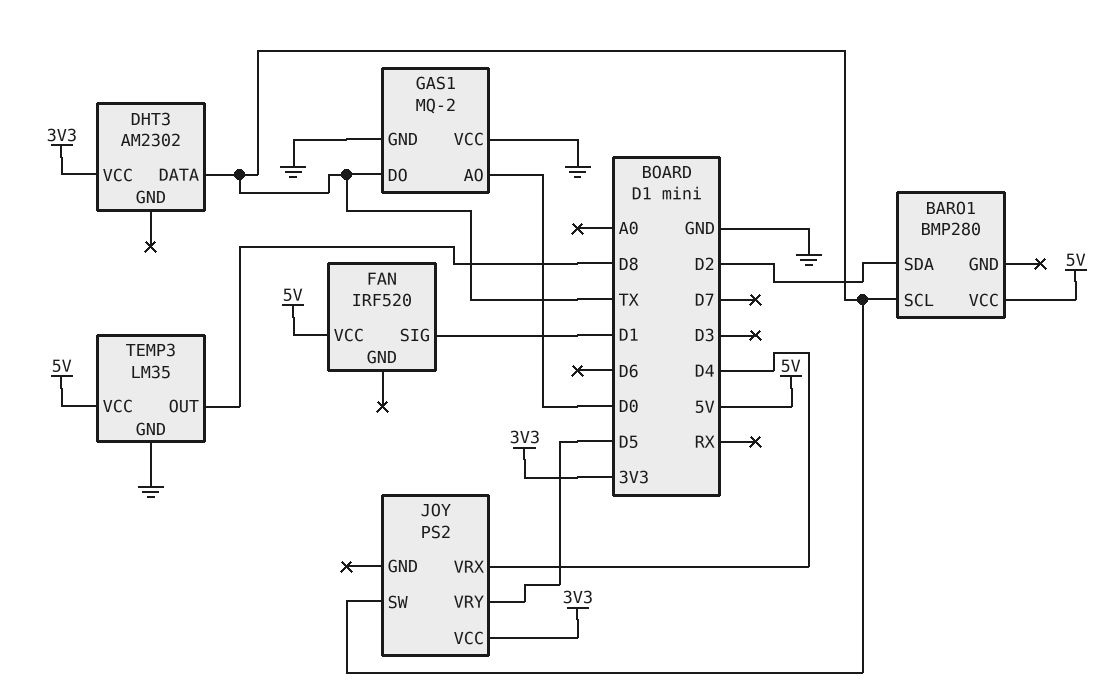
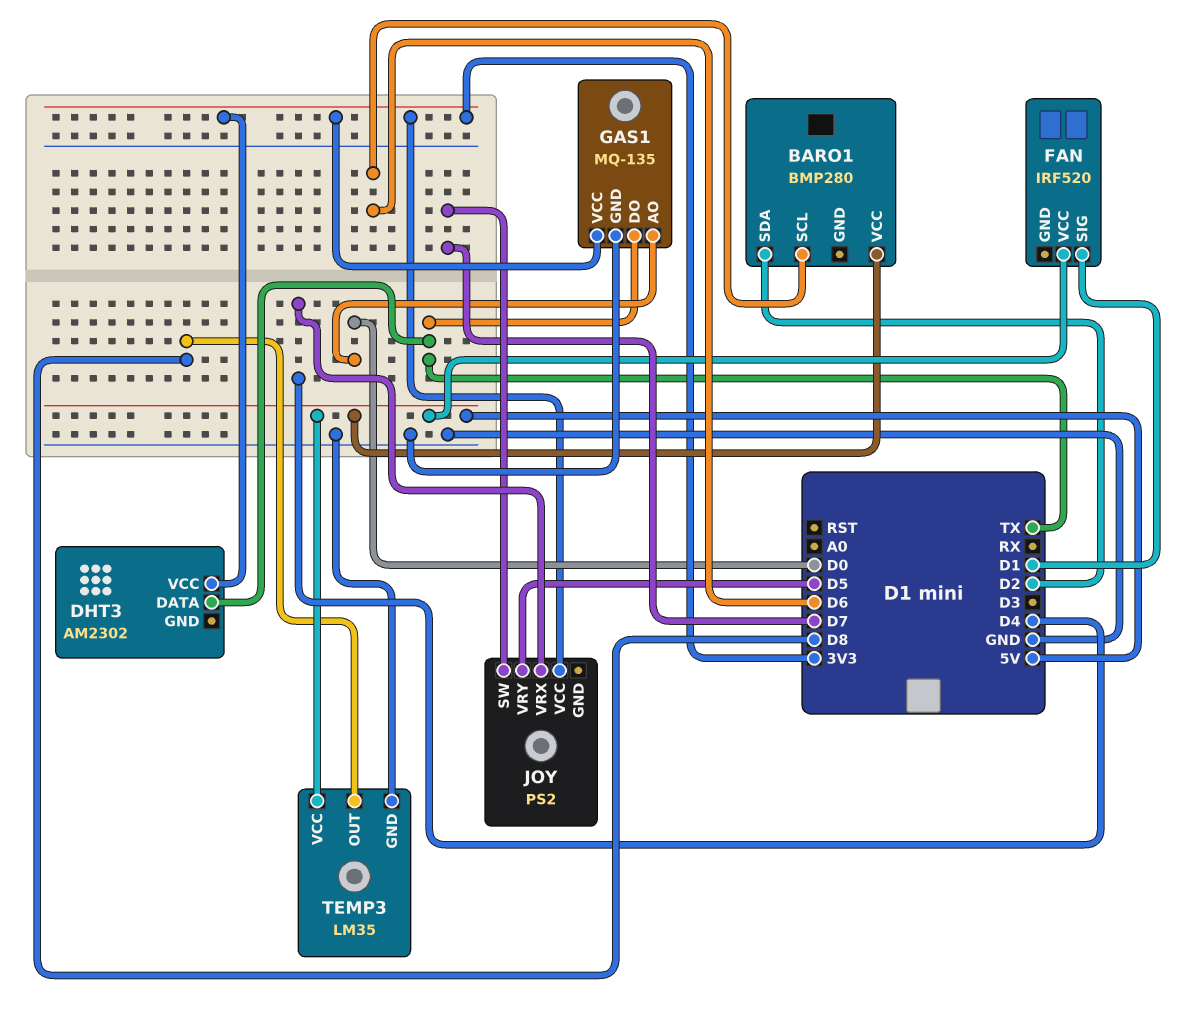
BARO1 pin SCL: TX -> D6
GAS1: MQ-2 -> MQ-135
GAS1 pin VCC: GND -> 3V3
JOY pin SW: TX -> D7

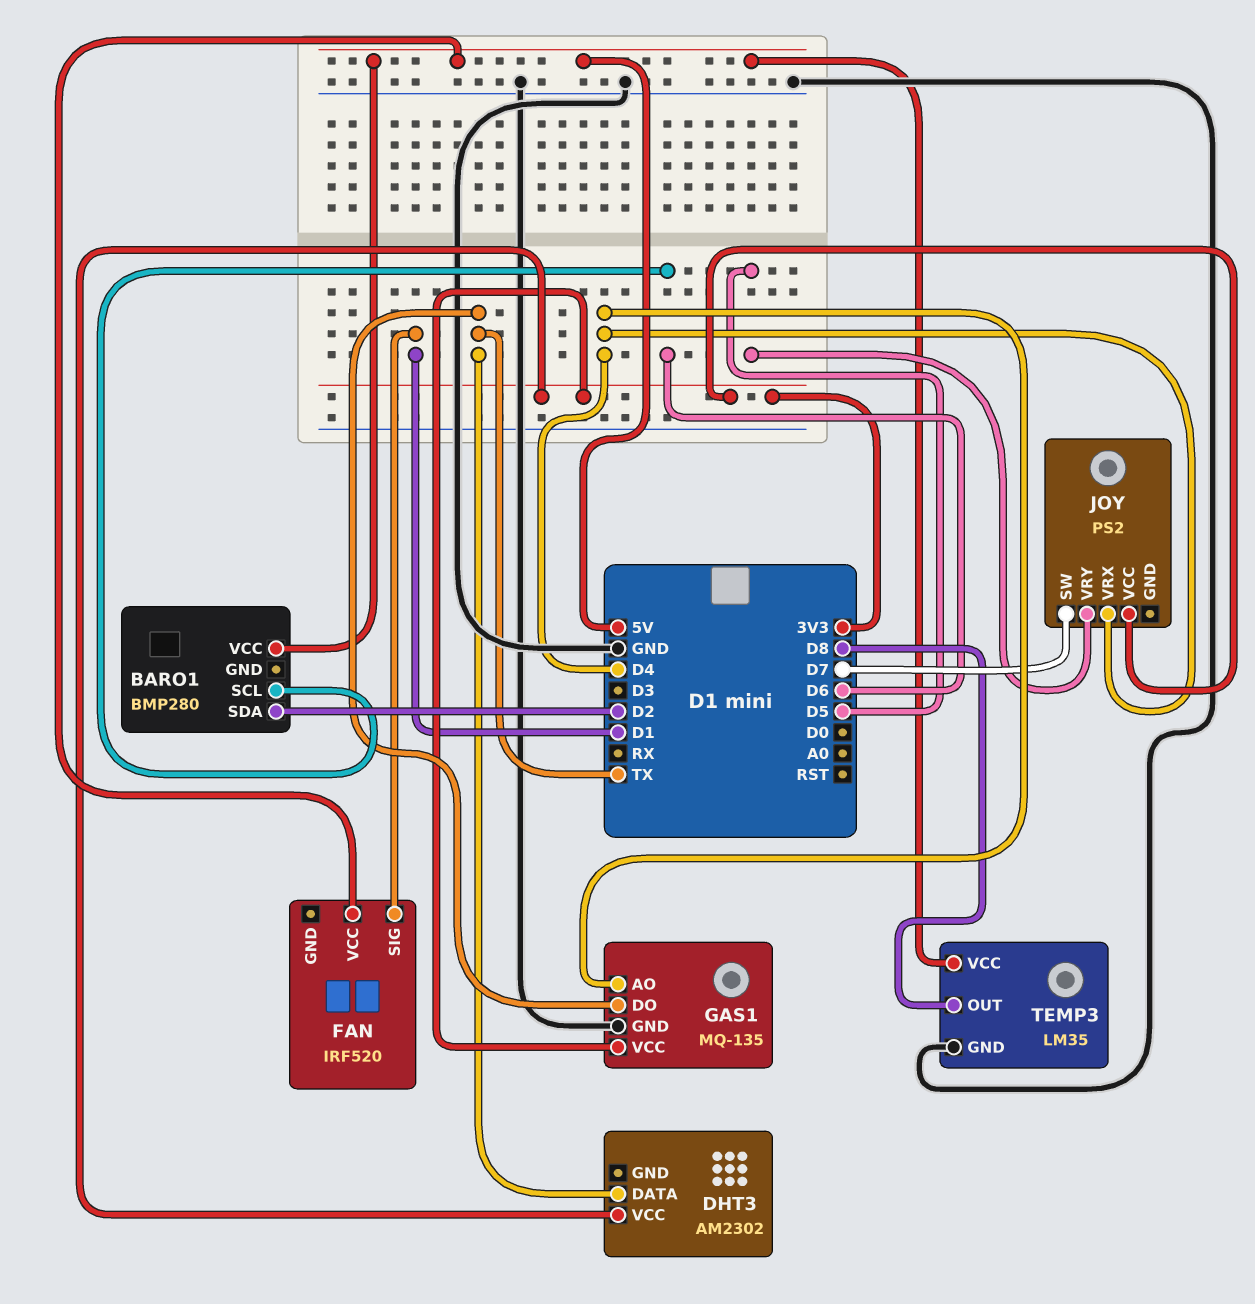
GAS1 pin AO: D0 -> D4

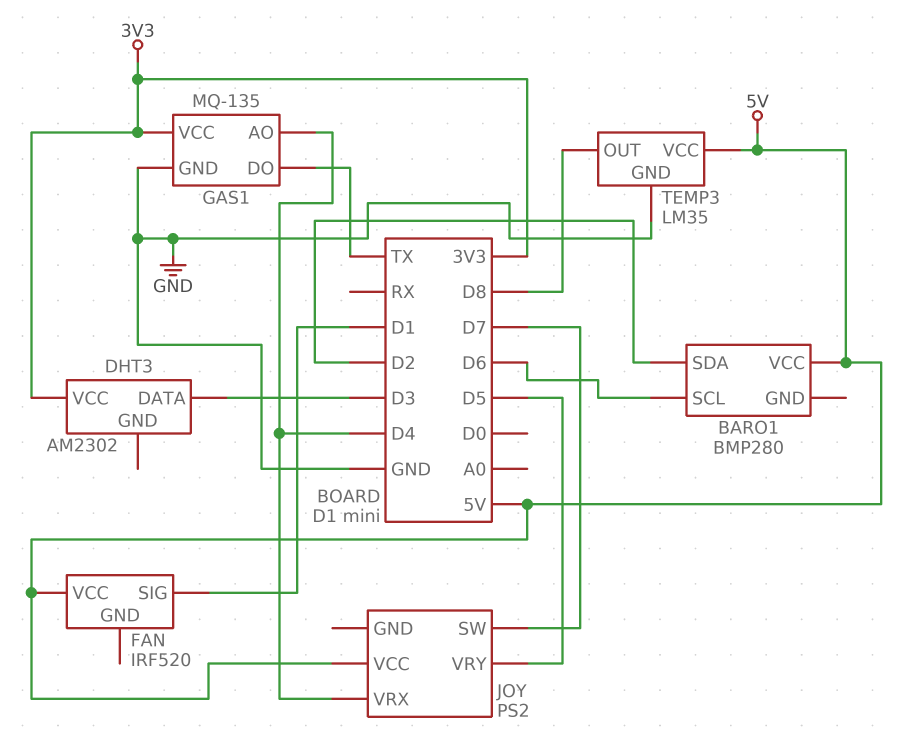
DHT3 pin DATA: TX -> D3
JOY pin VCC: 3V3 -> 5V

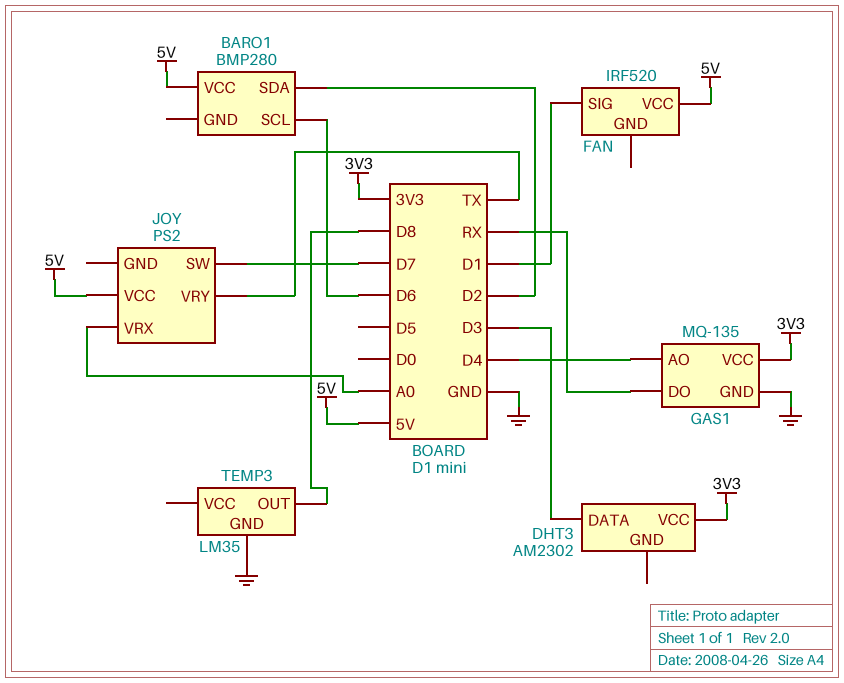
GAS1 pin DO: TX -> RX
JOY pin VRX: D4 -> A0
JOY pin VRY: D5 -> TX
TEMP3 pin VCC: 5V -> none

